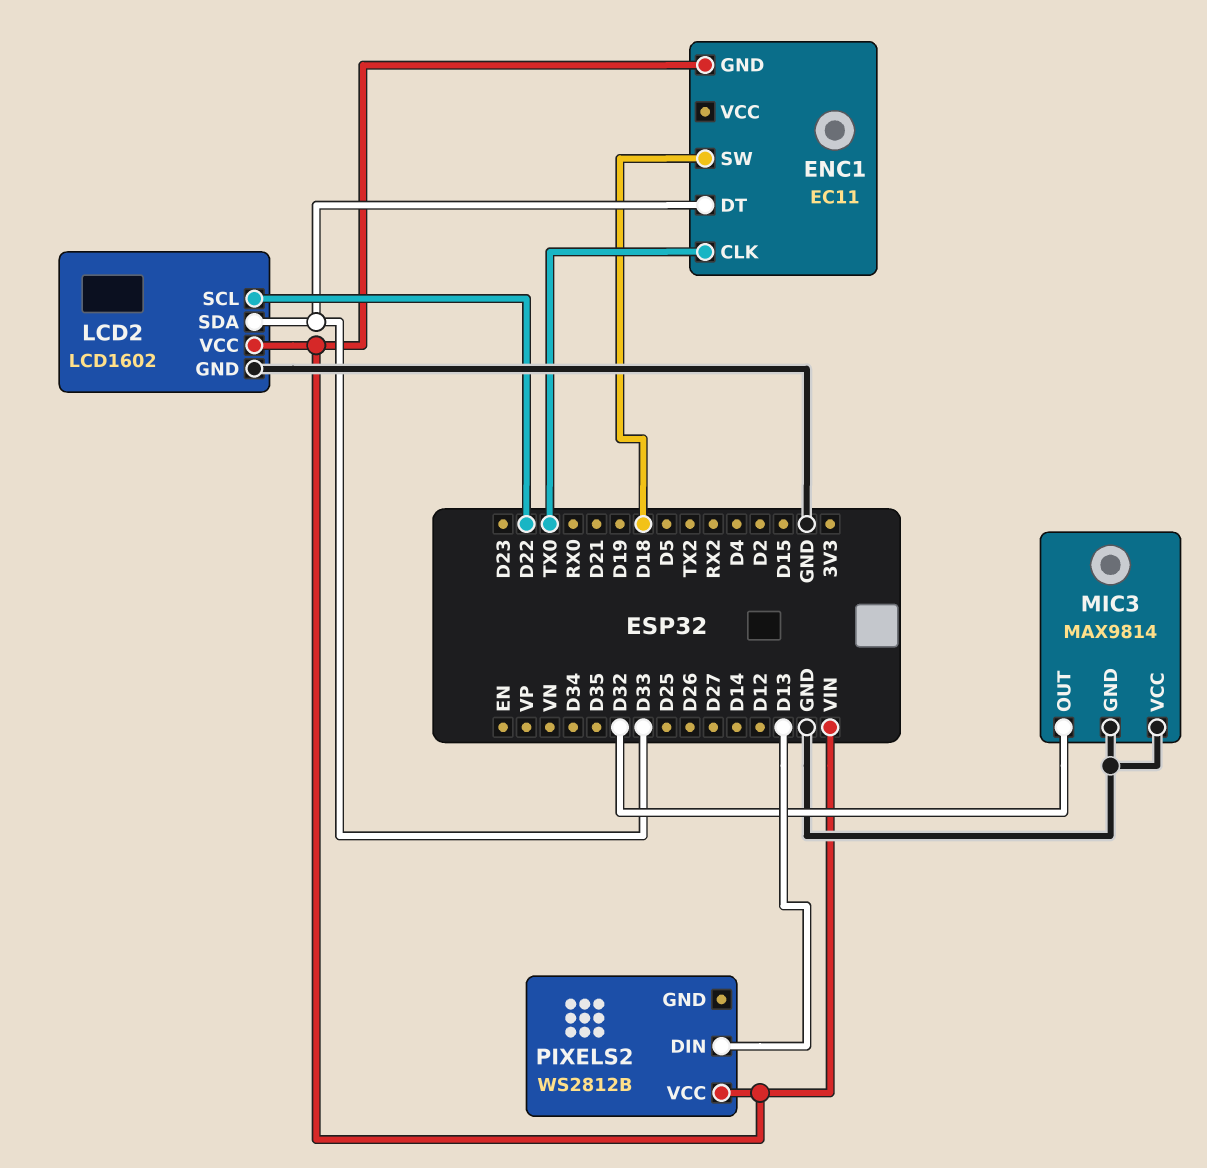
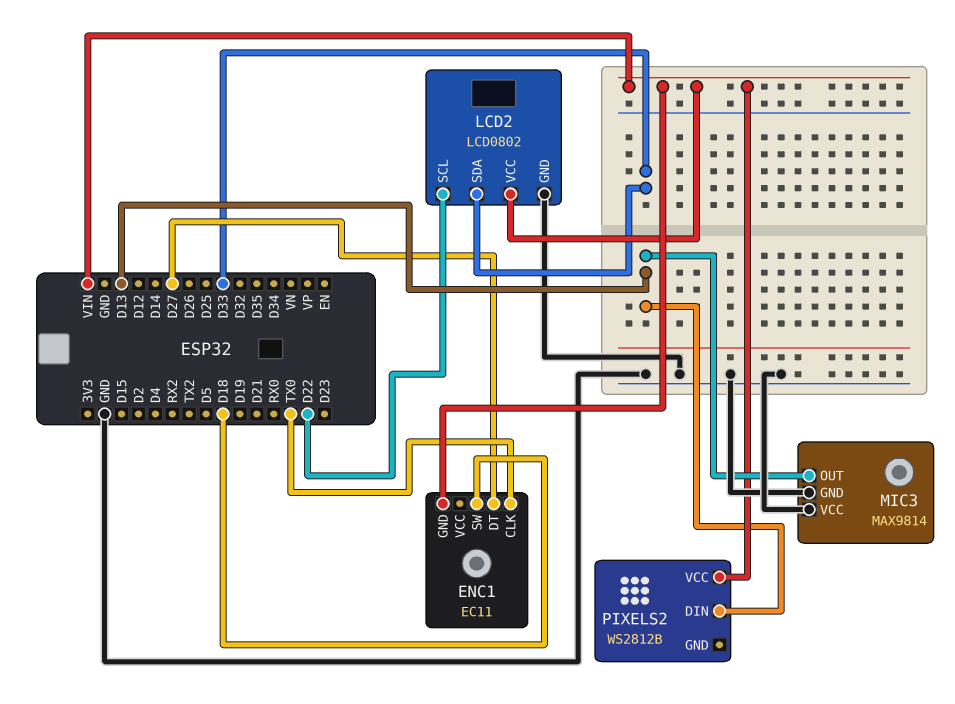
ENC1 pin DT: D33 -> D27
LCD2: LCD1602 -> LCD0802
MIC3 pin OUT: D32 -> D13

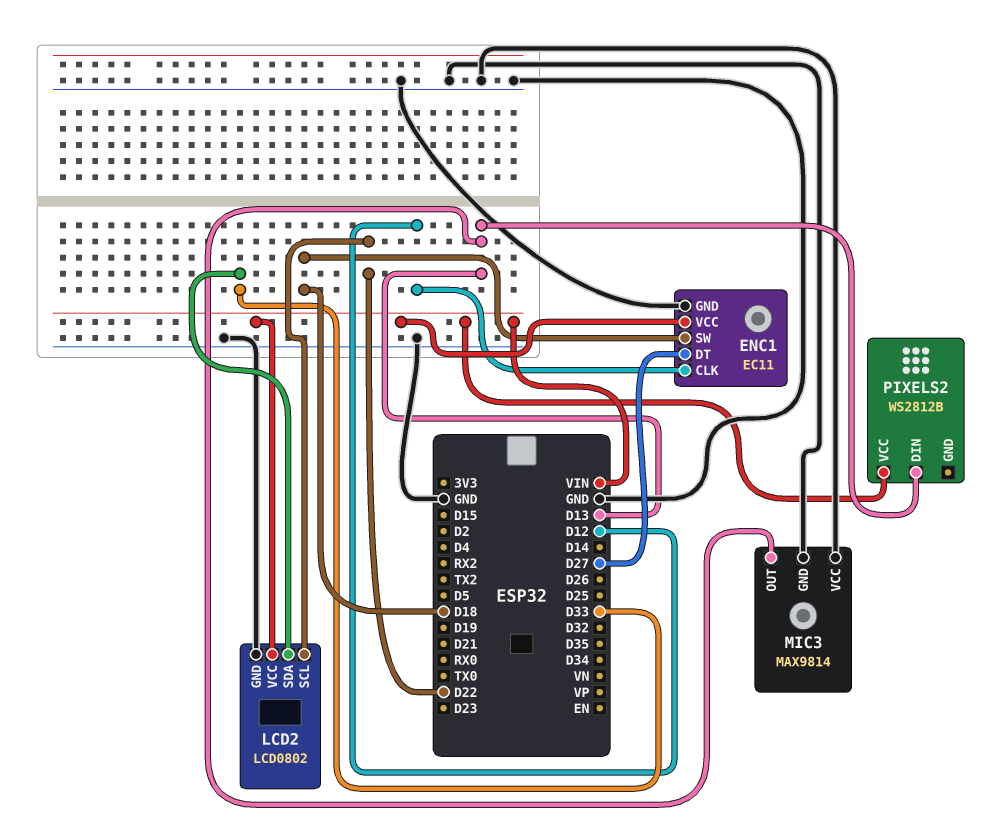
ENC1 pin CLK: TX0 -> D12
ENC1 pin GND: VIN -> GND
ENC1 pin VCC: none -> VIN

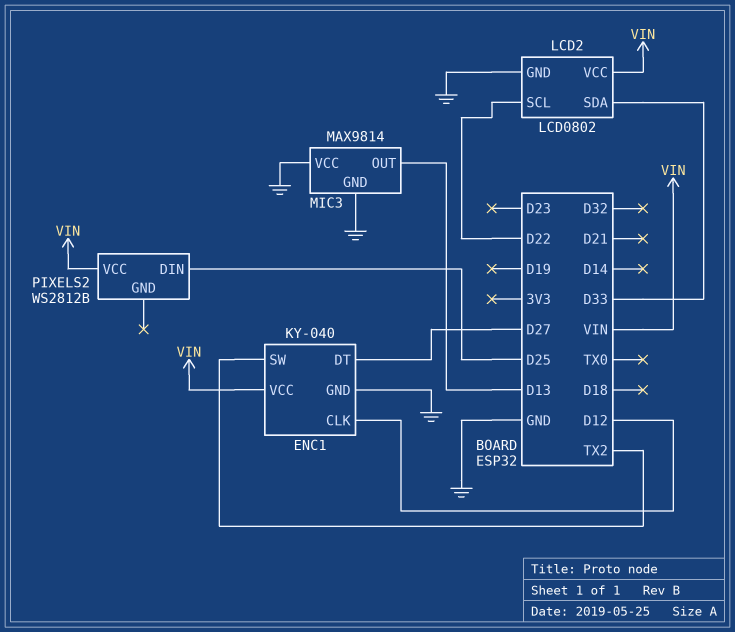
ENC1: EC11 -> KY-040
ENC1 pin SW: D18 -> TX2
PIXELS2 pin DIN: D13 -> D25

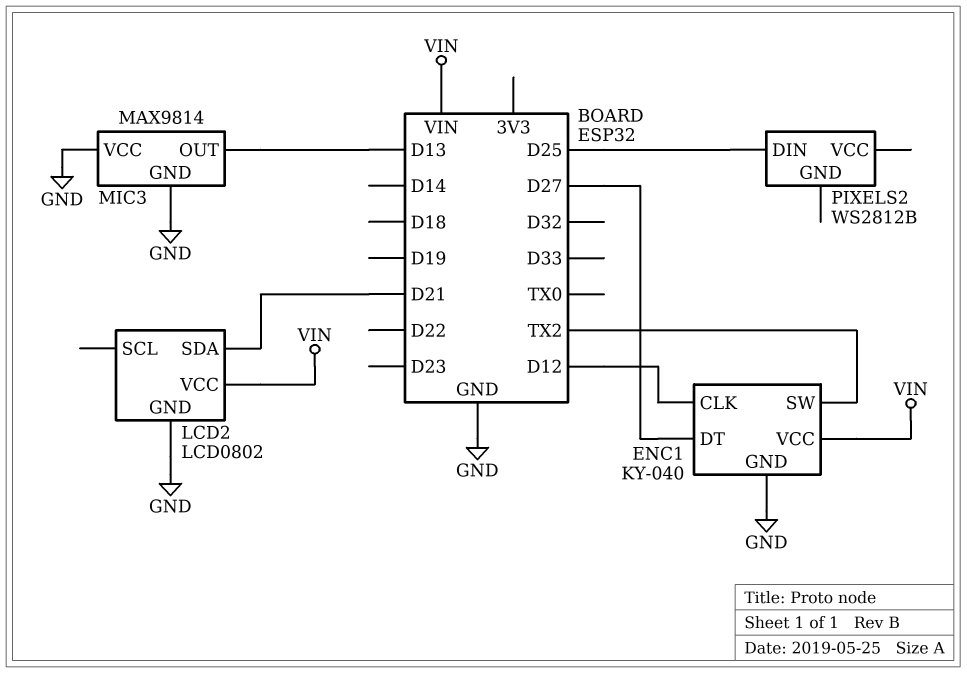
LCD2 pin SCL: D22 -> none
LCD2 pin SDA: D33 -> D21
PIXELS2 pin VCC: VIN -> none

